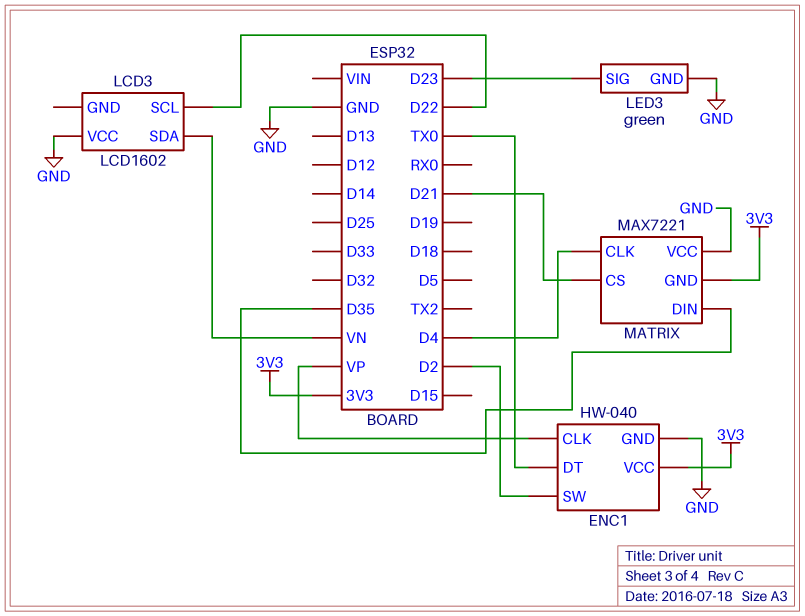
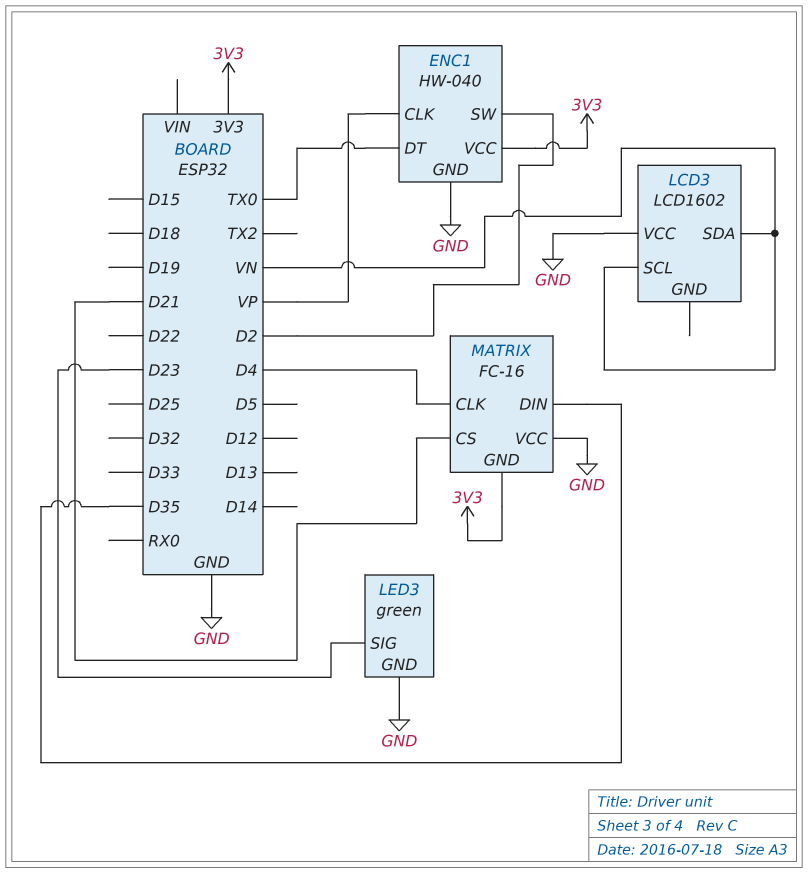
LCD3 pin SCL: D22 -> VN
MATRIX: MAX7221 -> FC-16

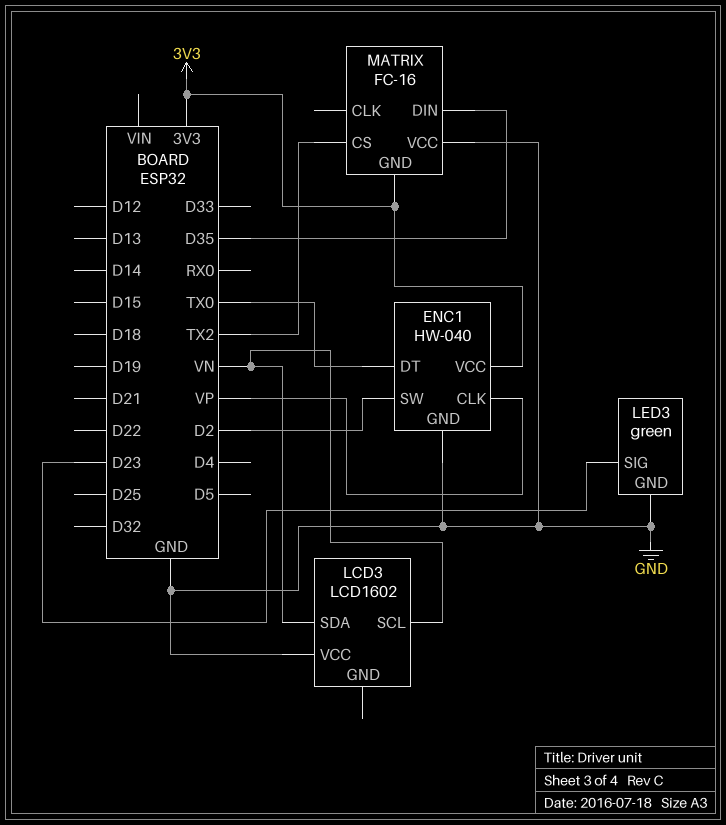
MATRIX pin CLK: D4 -> none
MATRIX pin CS: D21 -> TX2

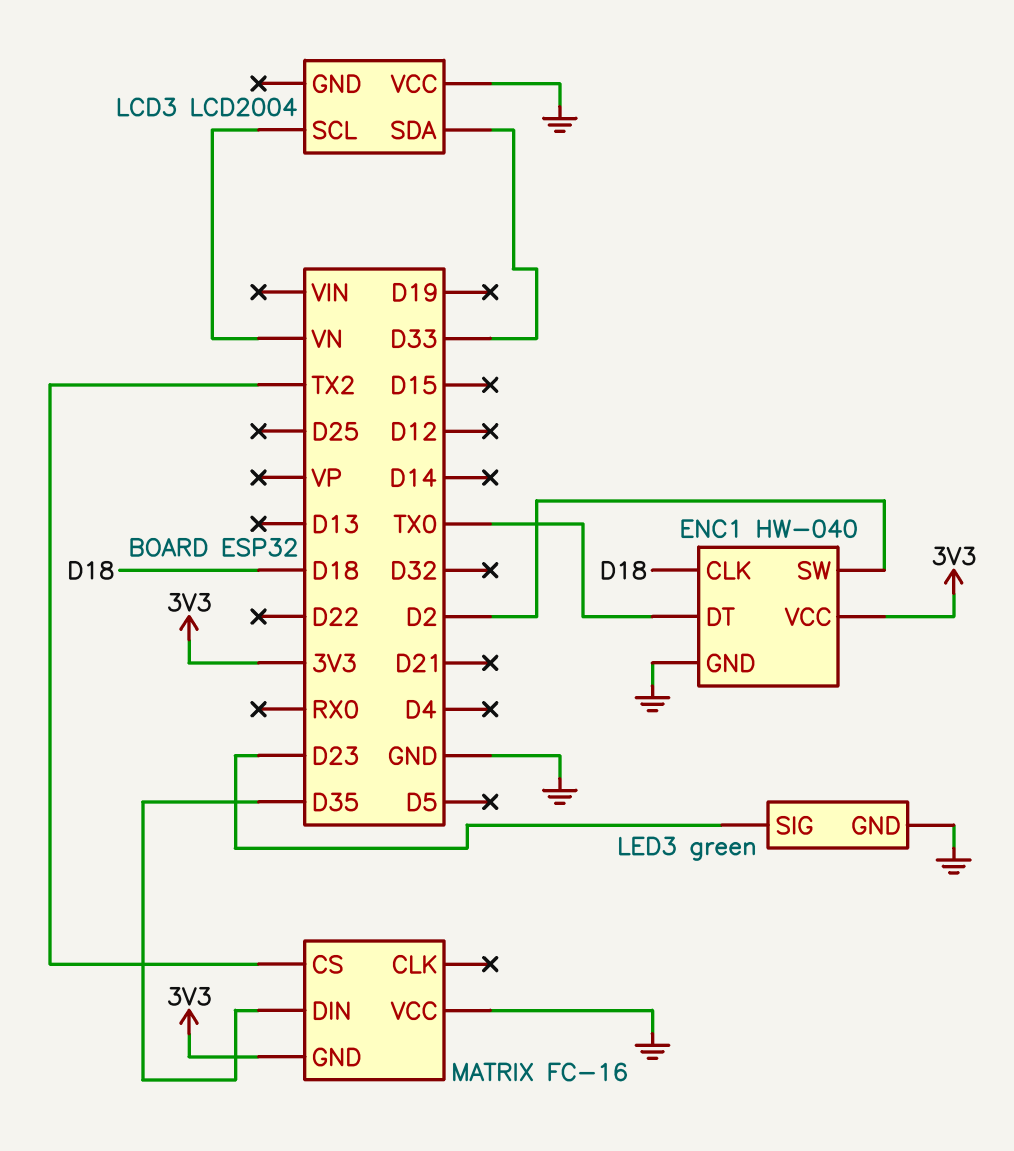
ENC1 pin CLK: VP -> D18
LCD3: LCD1602 -> LCD2004
LCD3 pin SDA: VN -> D33

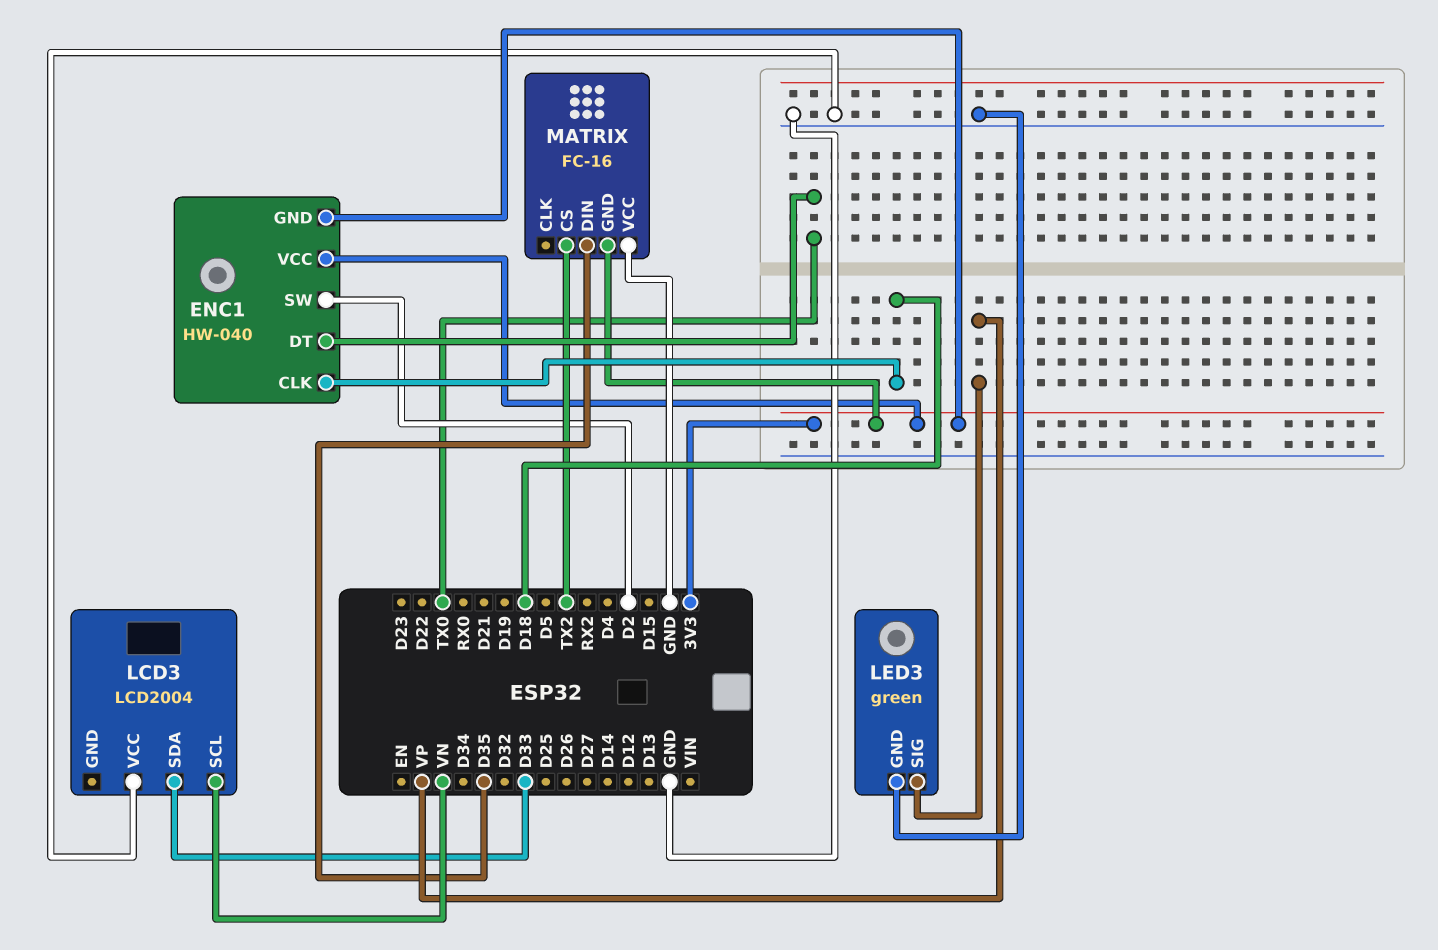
ENC1 pin GND: GND -> 3V3
LED3 pin SIG: D23 -> VP

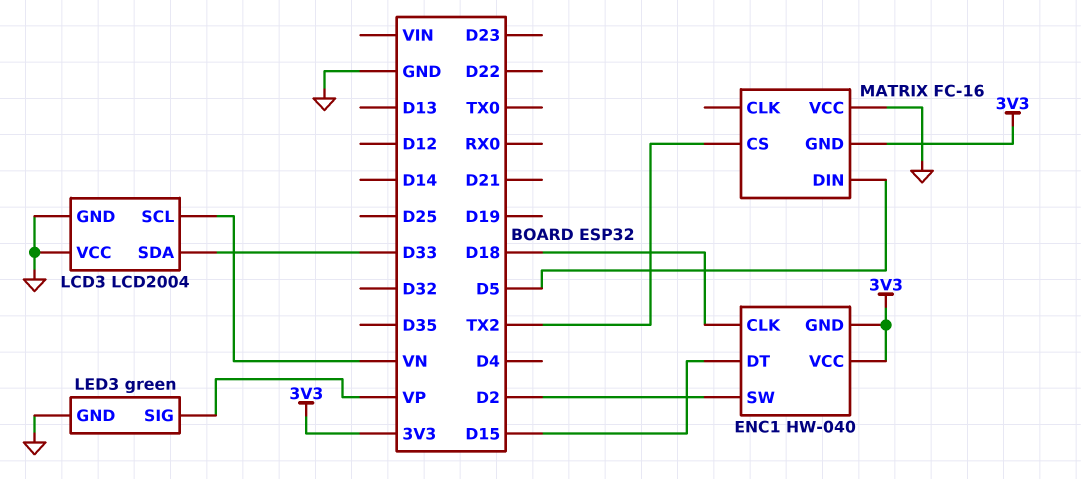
ENC1 pin DT: TX0 -> D15
LCD3 pin GND: none -> GND
MATRIX pin DIN: D35 -> D5

